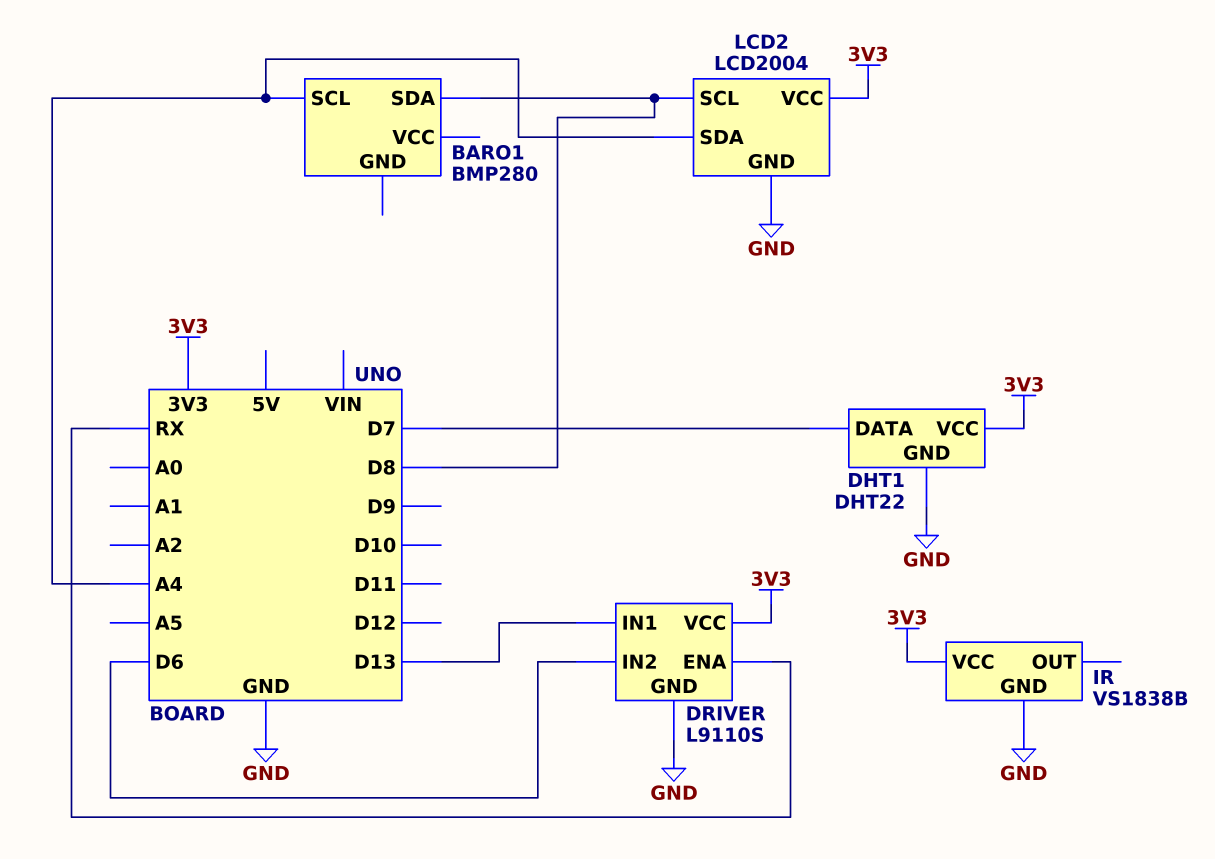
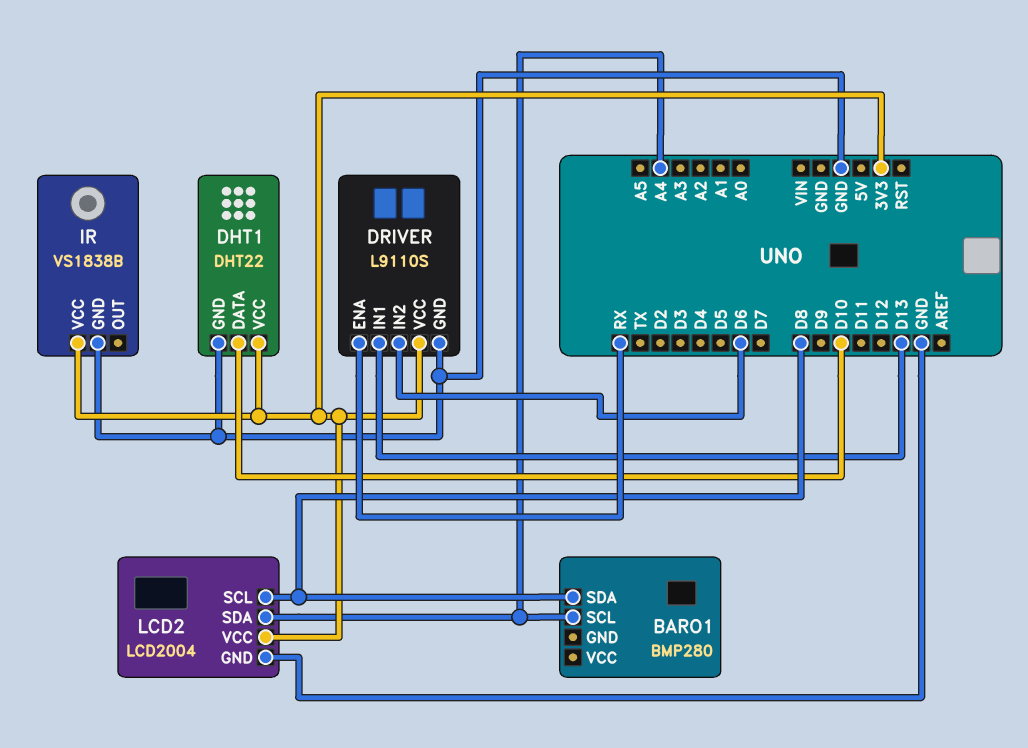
DHT1 pin DATA: D7 -> D10

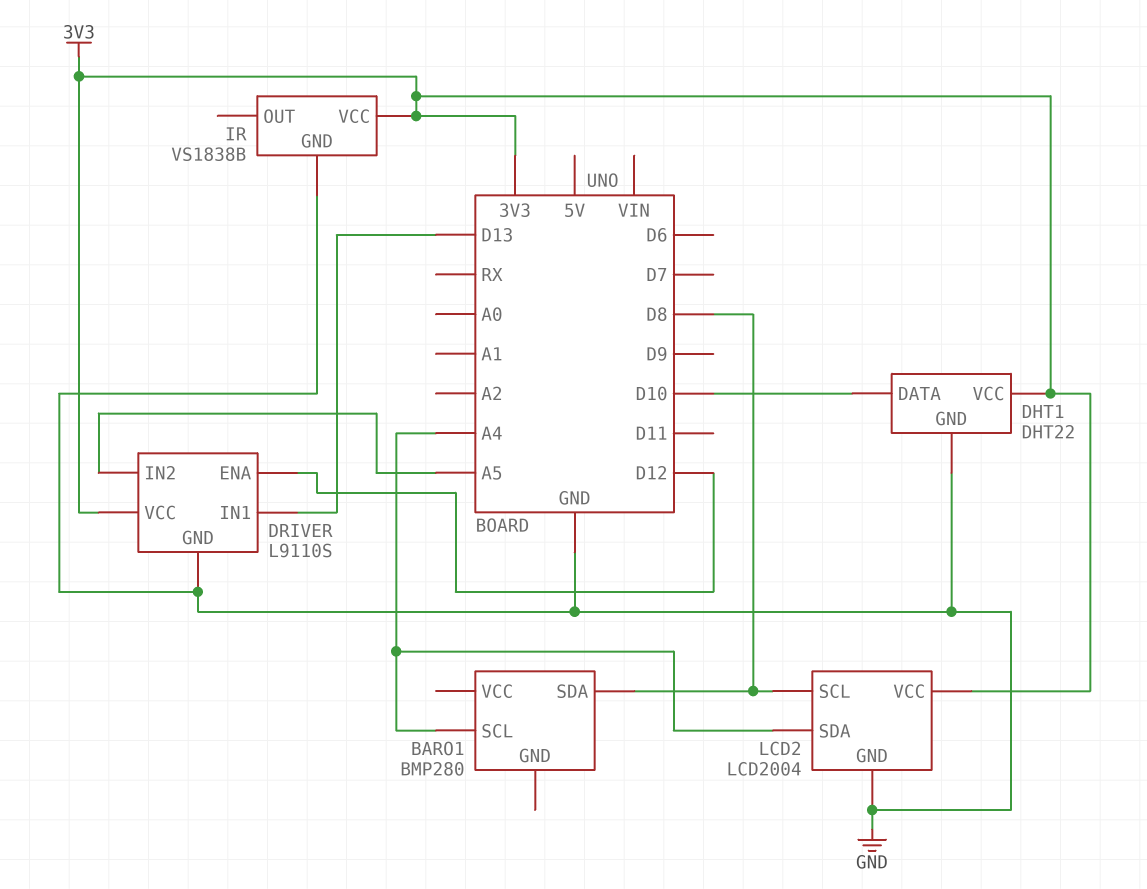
DRIVER pin ENA: RX -> D12
DRIVER pin IN2: D6 -> A5

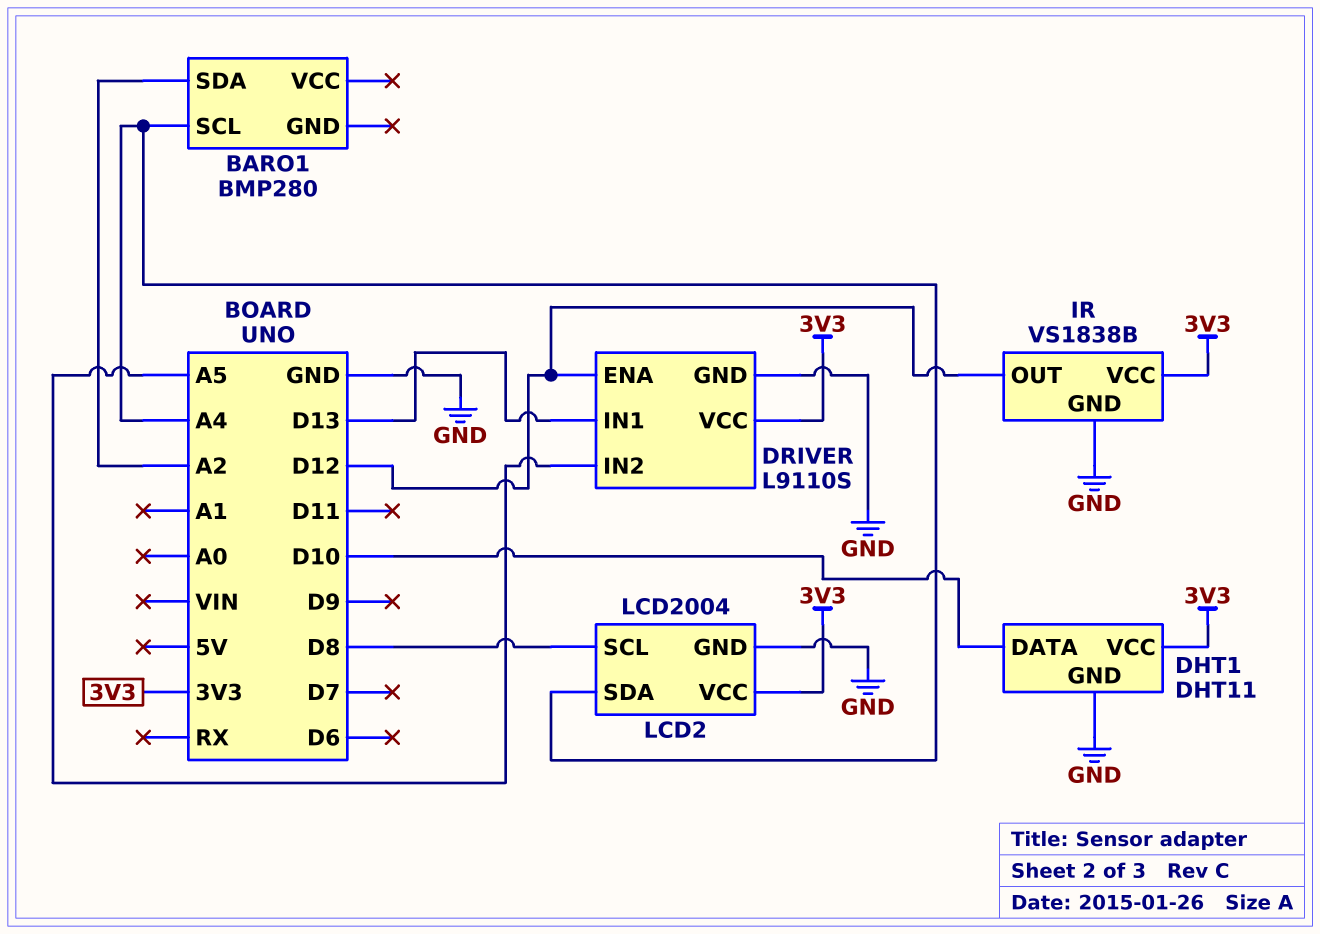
BARO1 pin SDA: D8 -> A2
DHT1: DHT22 -> DHT11
IR pin OUT: none -> D12

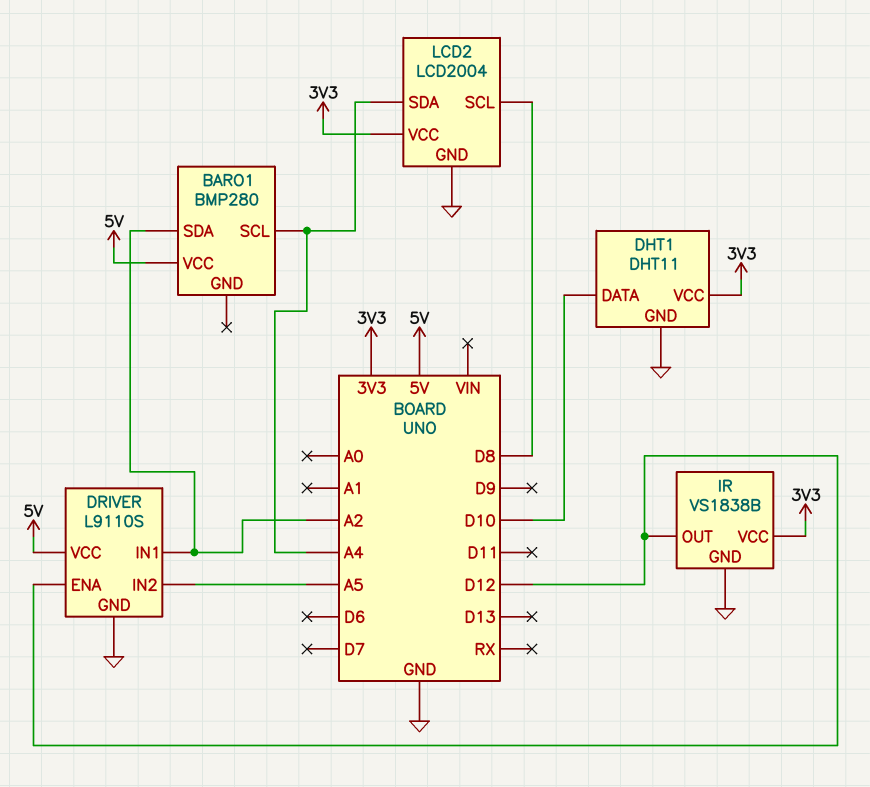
BARO1 pin VCC: none -> 5V
DRIVER pin IN1: D13 -> A2
DRIVER pin VCC: 3V3 -> 5V

